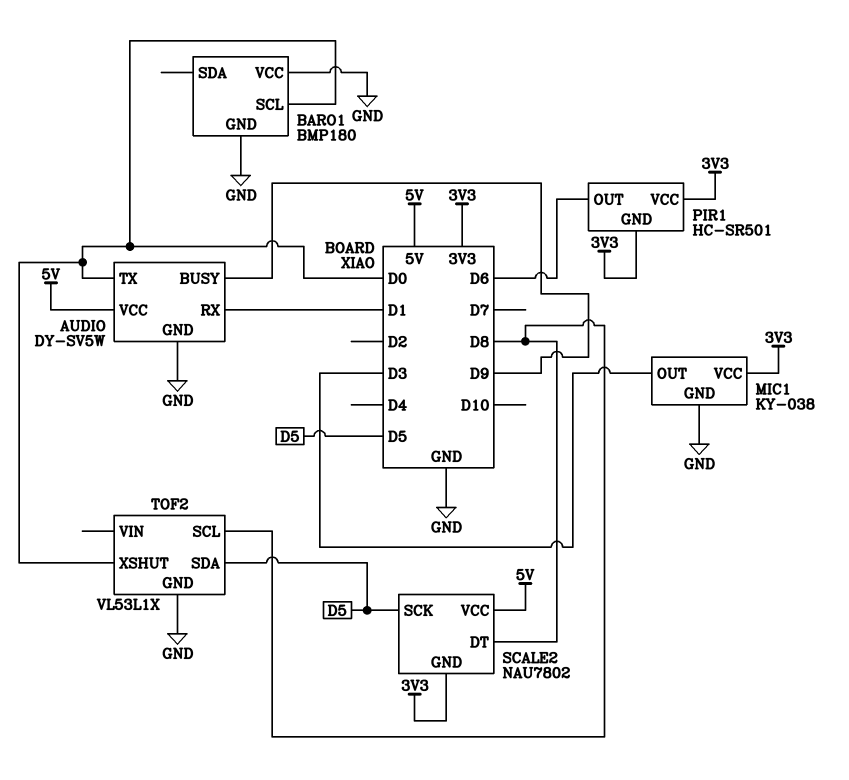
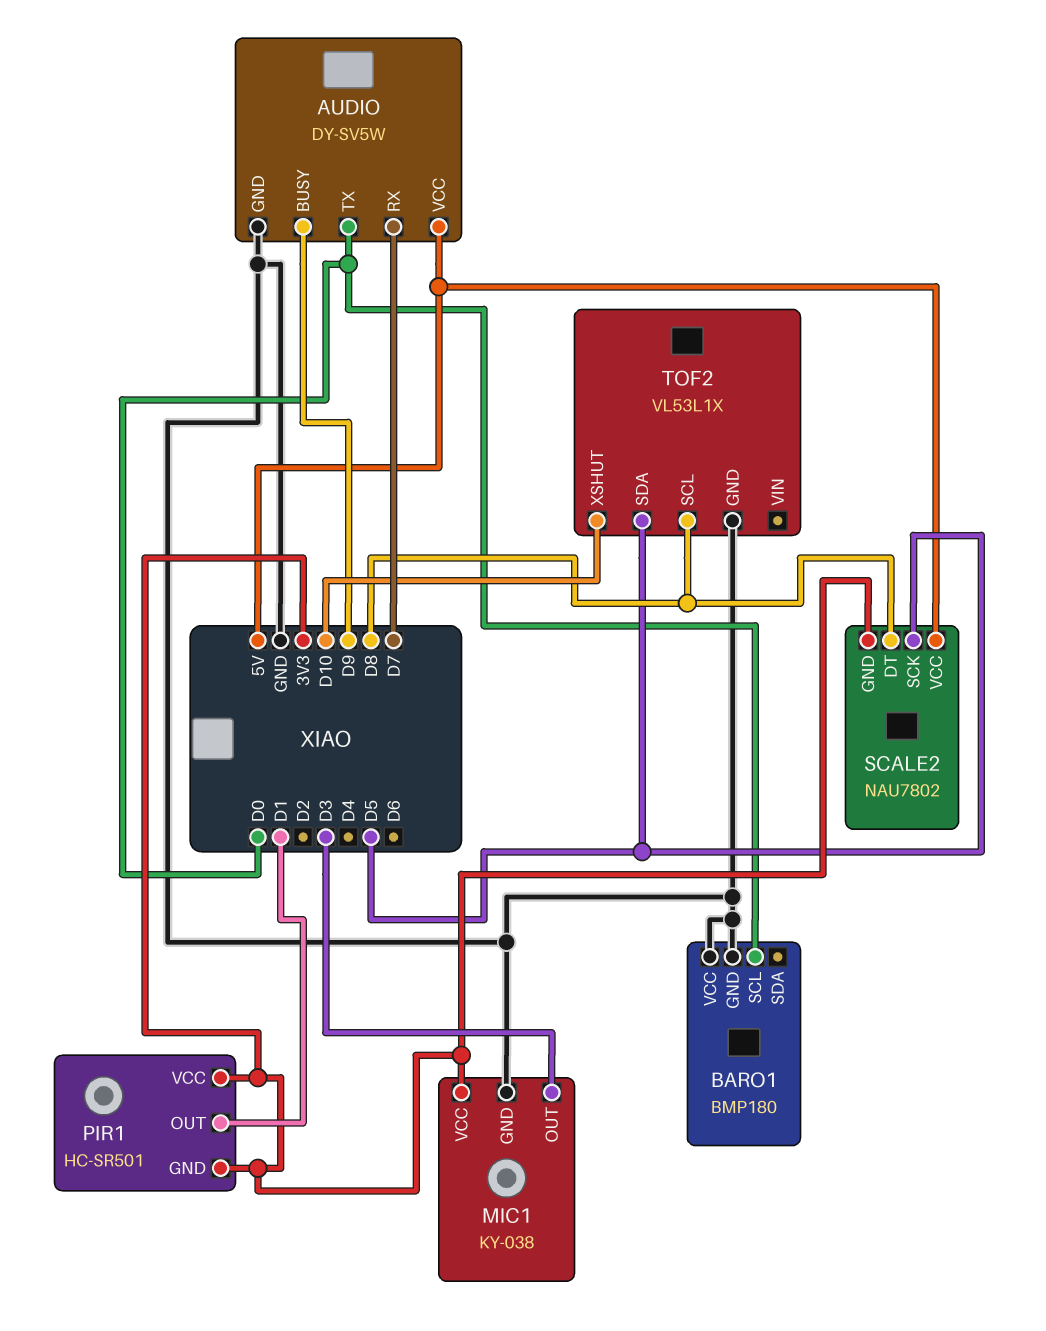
AUDIO pin RX: D1 -> D7
PIR1 pin OUT: D6 -> D1
TOF2 pin XSHUT: D0 -> D10

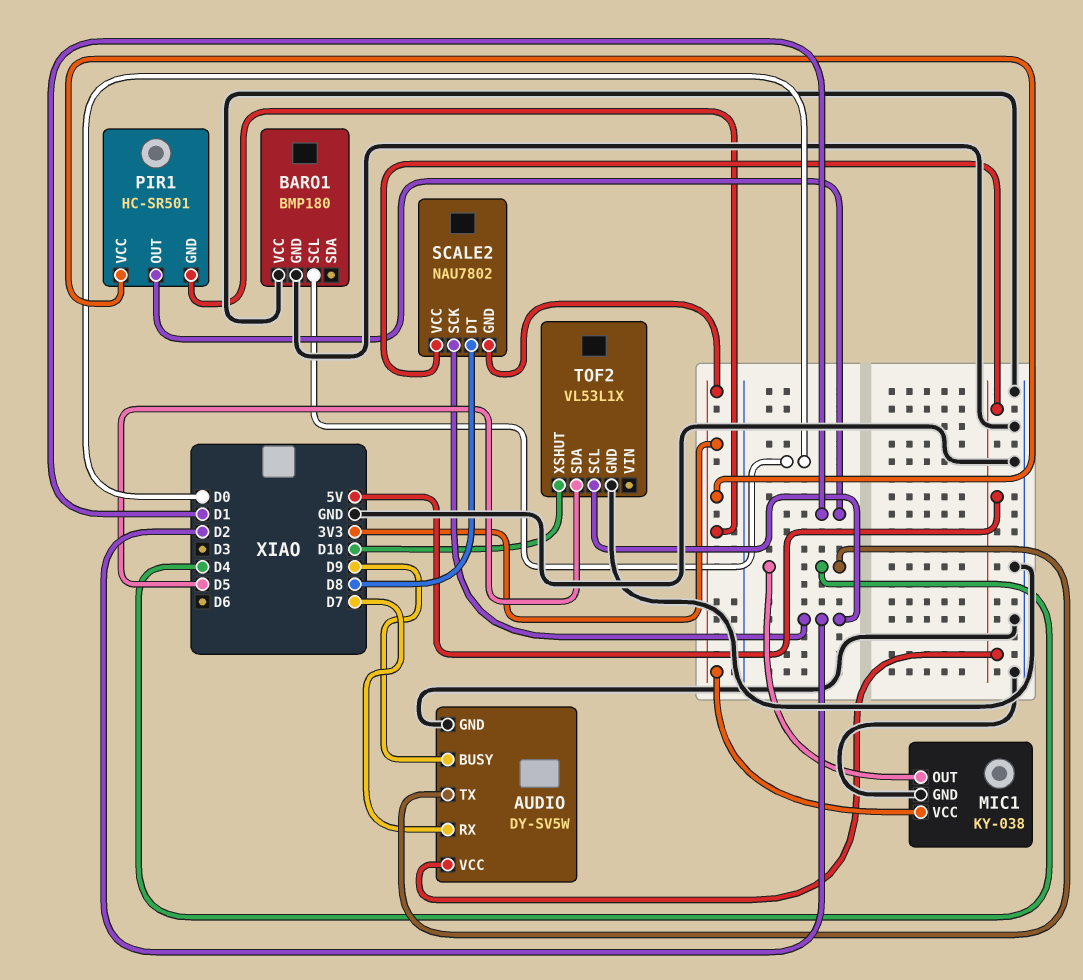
AUDIO pin TX: D0 -> D4
MIC1 pin OUT: D3 -> D4
SCALE2 pin SCK: D5 -> D2
TOF2 pin SCL: D8 -> D2

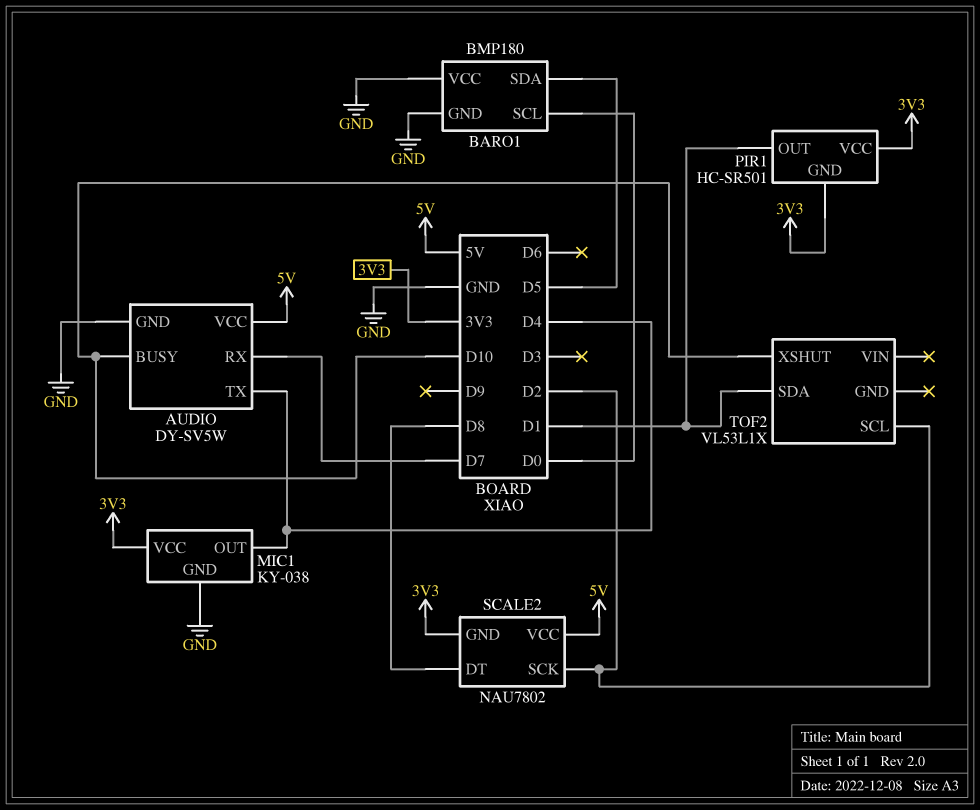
AUDIO pin BUSY: D9 -> D10
BARO1 pin SDA: none -> D5
TOF2 pin GND: GND -> none
TOF2 pin SDA: D5 -> D1

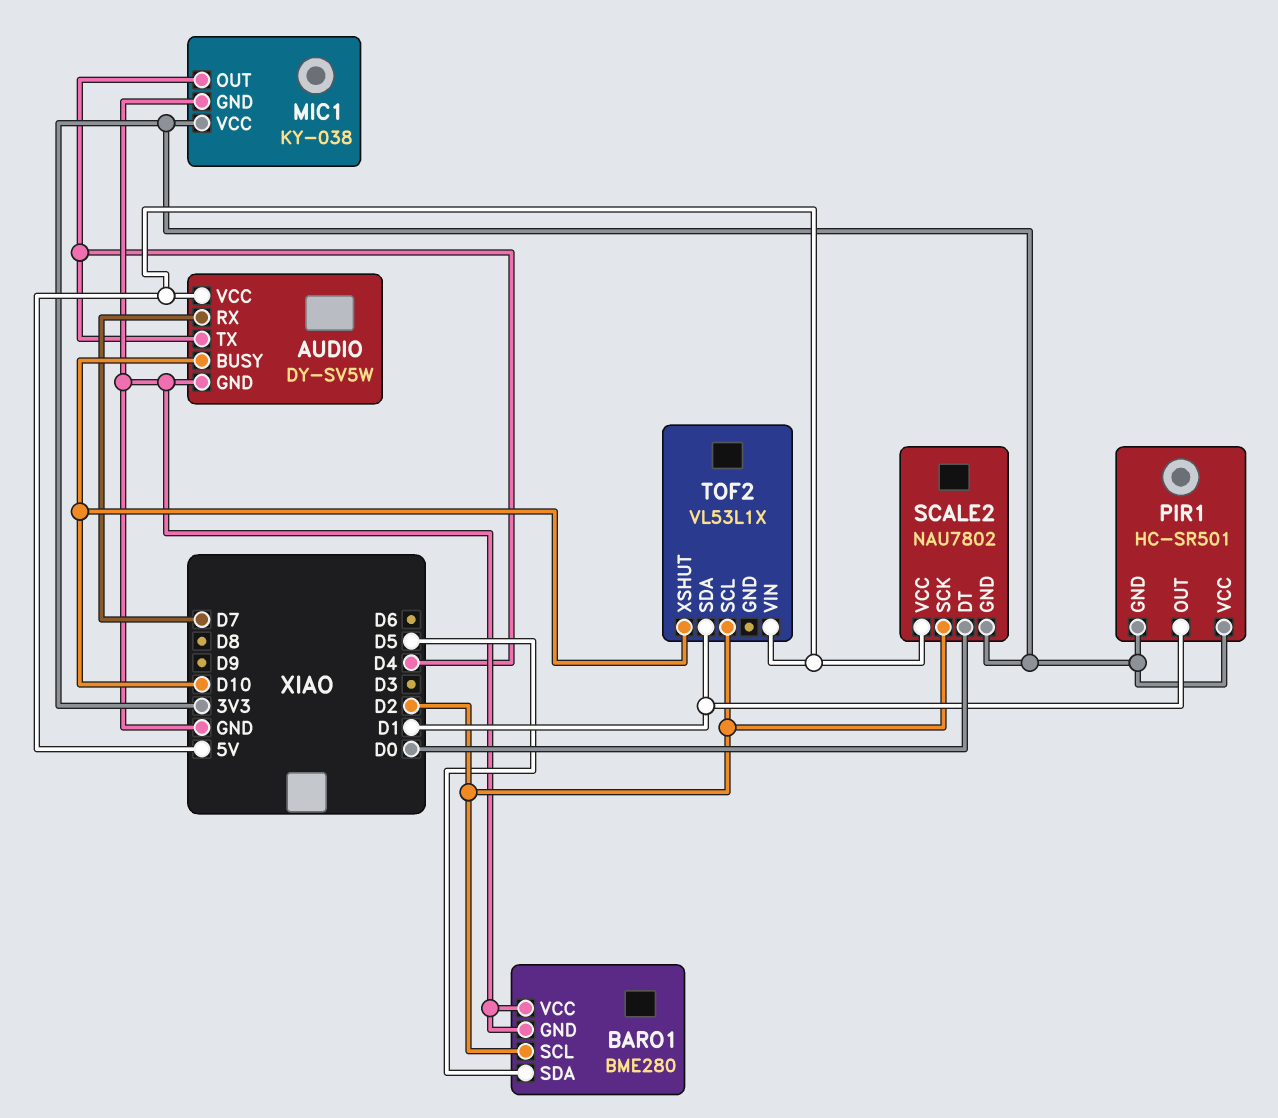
BARO1: BMP180 -> BME280
BARO1 pin SCL: D0 -> D2
SCALE2 pin DT: D8 -> D0
TOF2 pin VIN: none -> 5V

